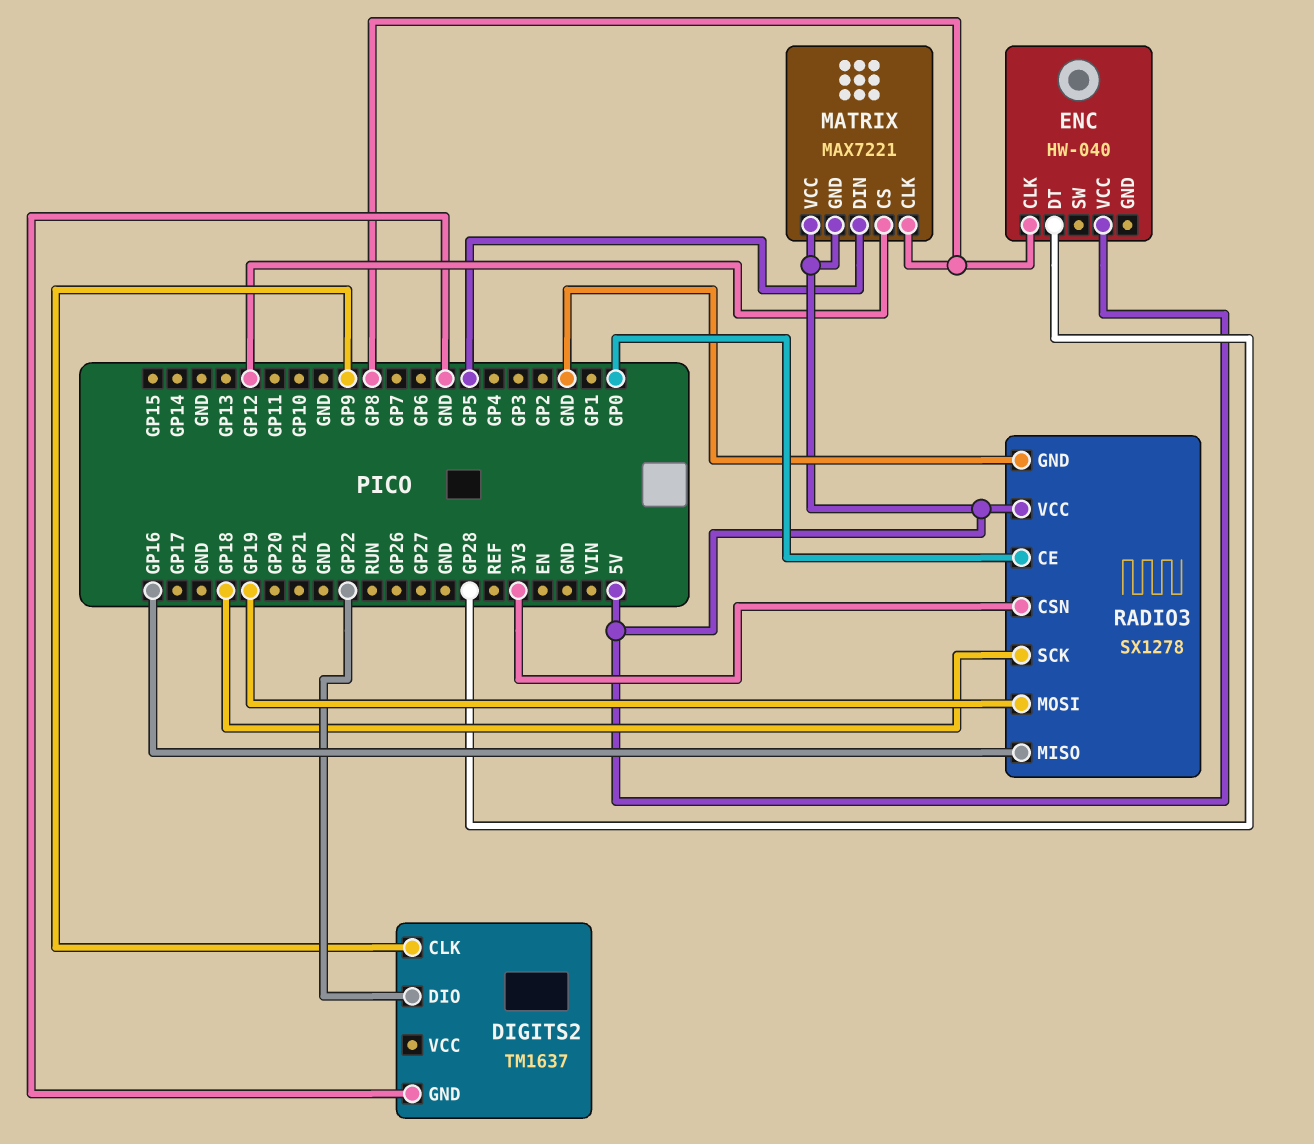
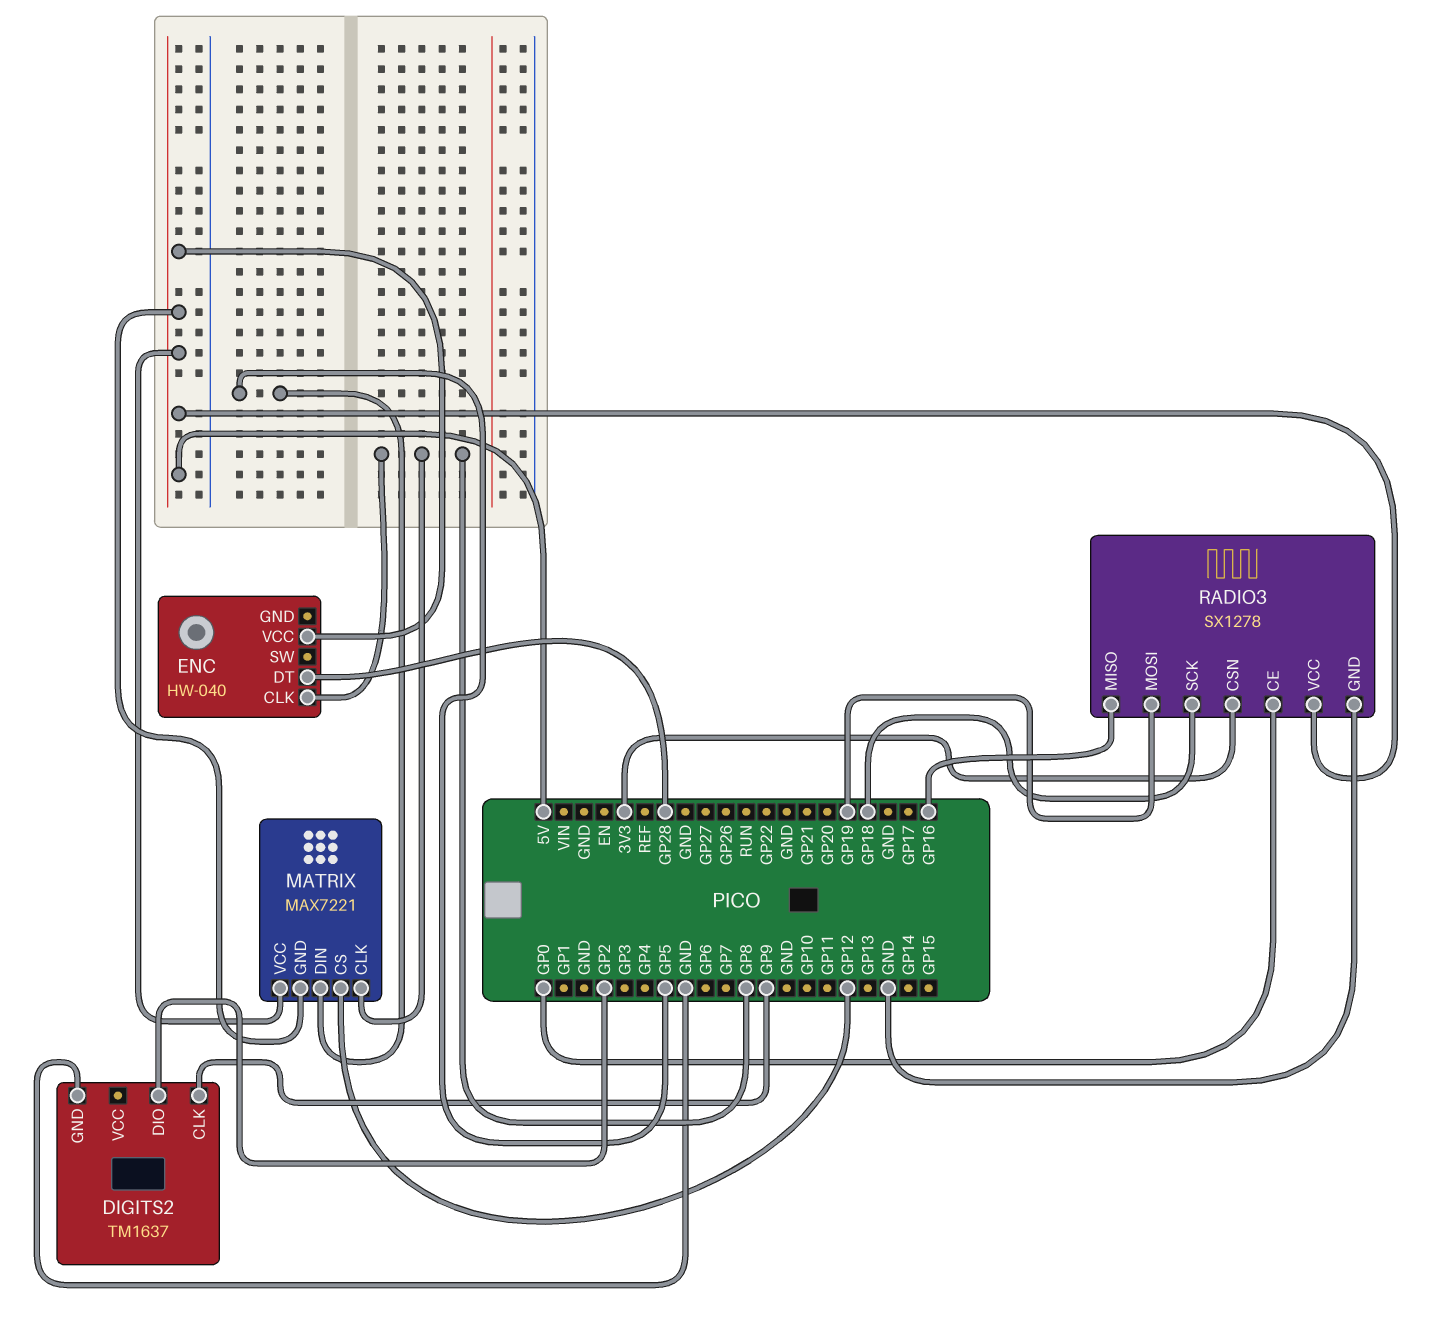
DIGITS2 pin DIO: GP22 -> GP2

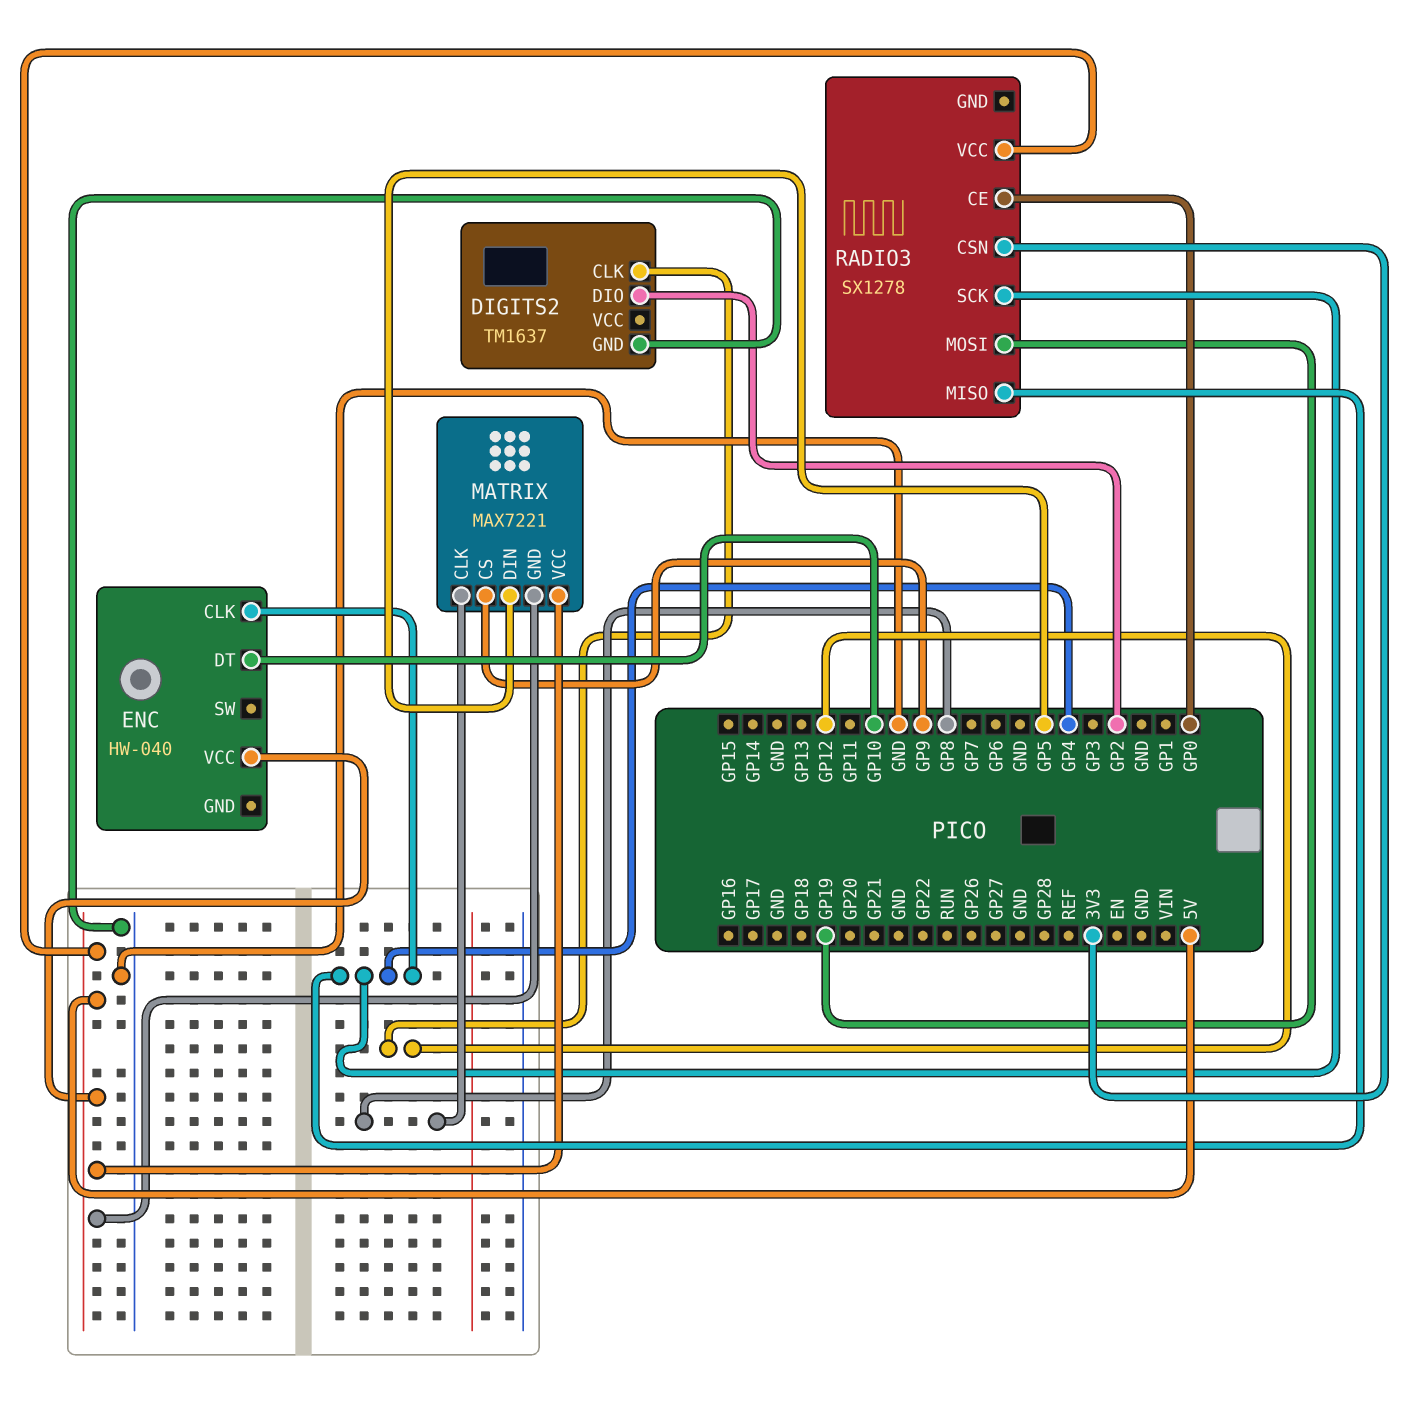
DIGITS2 pin CLK: GP9 -> GP12
ENC pin CLK: GP8 -> GP4
ENC pin DT: GP28 -> GP10
MATRIX pin CS: GP12 -> GP9
RADIO3 pin GND: GND -> none
RADIO3 pin MISO: GP16 -> GP4
RADIO3 pin SCK: GP18 -> GP4

